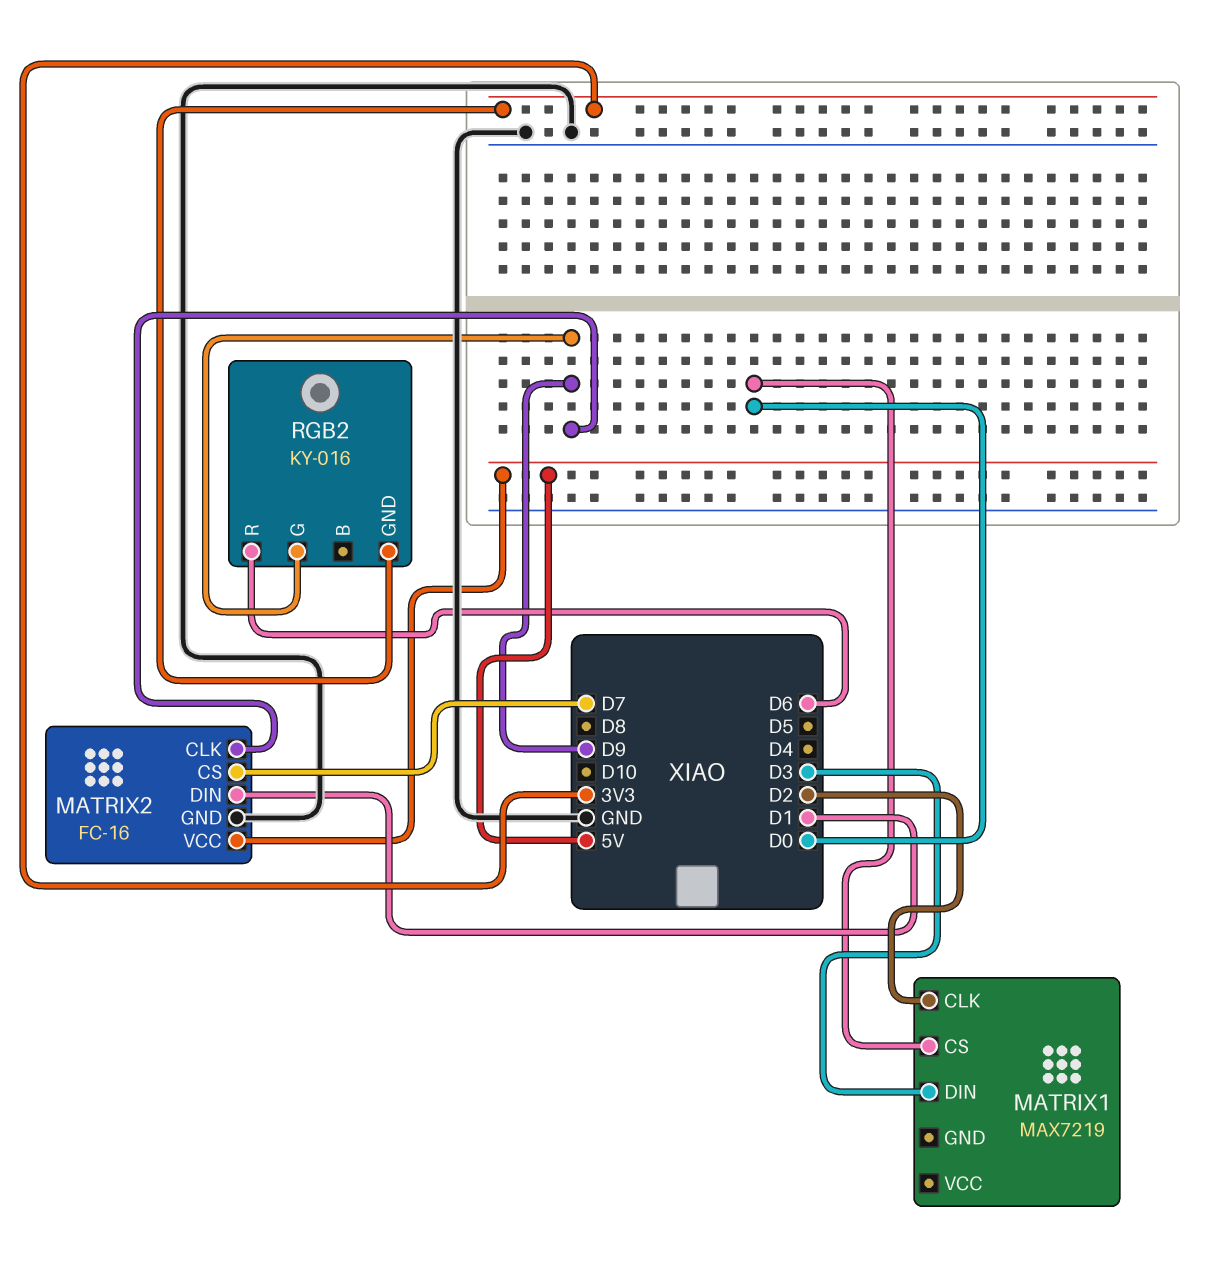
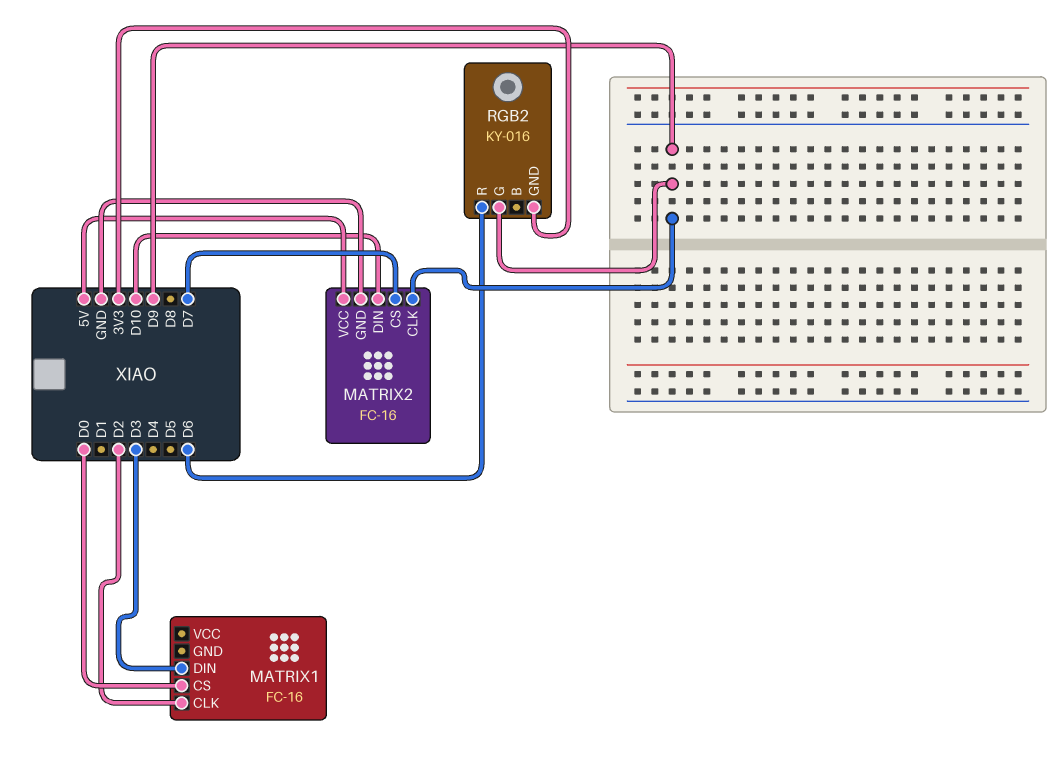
MATRIX1: MAX7219 -> FC-16
MATRIX2 pin DIN: D1 -> D10

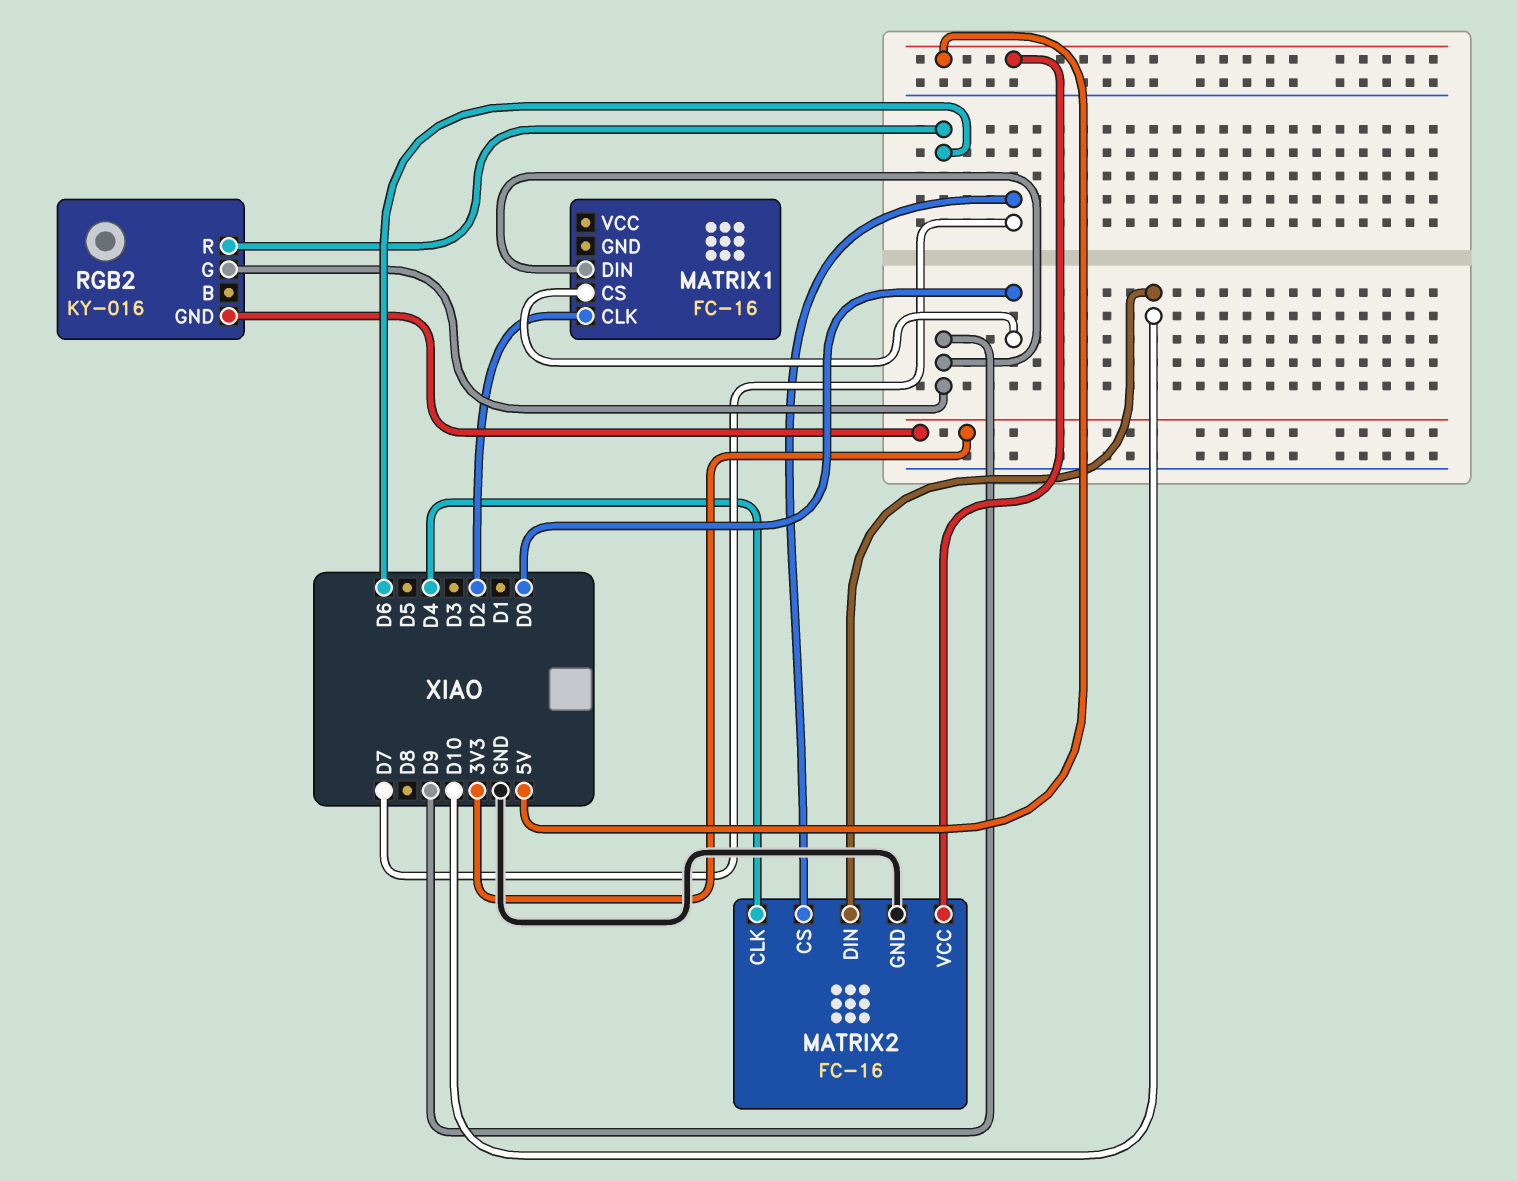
MATRIX1 pin DIN: D3 -> D9
MATRIX2 pin CLK: D9 -> D4

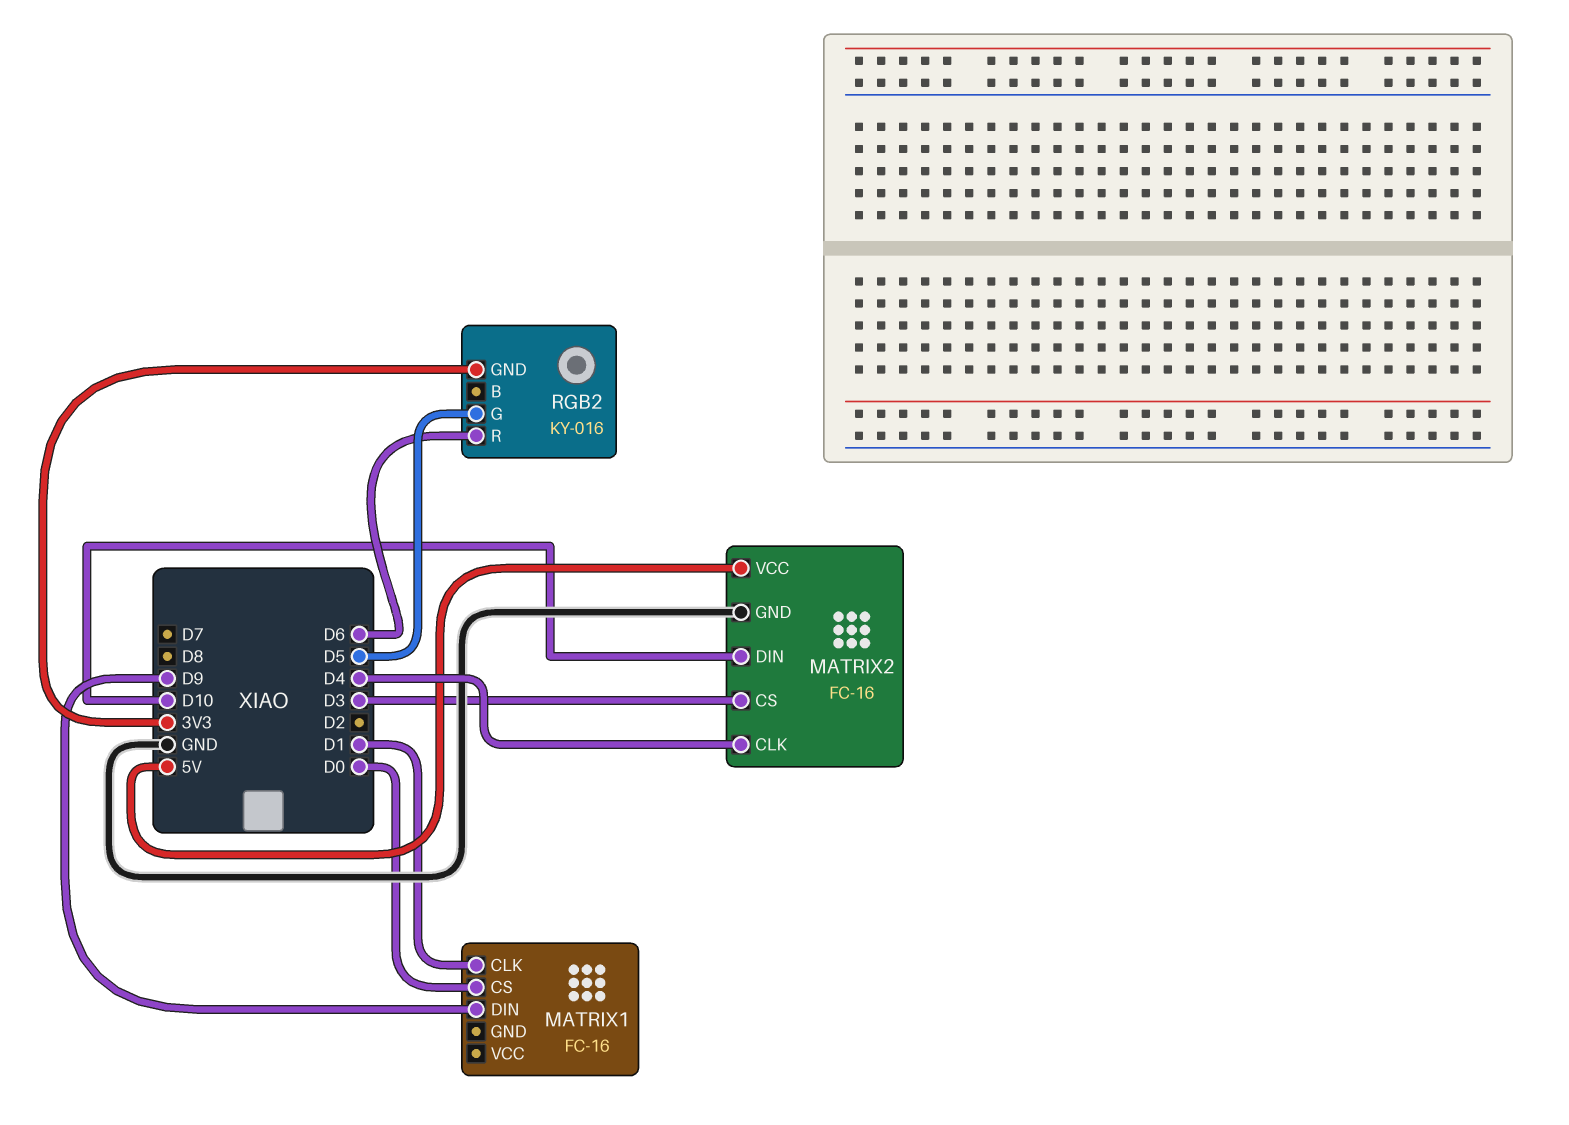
MATRIX1 pin CLK: D2 -> D1
MATRIX2 pin CS: D7 -> D3
RGB2 pin G: D9 -> D5

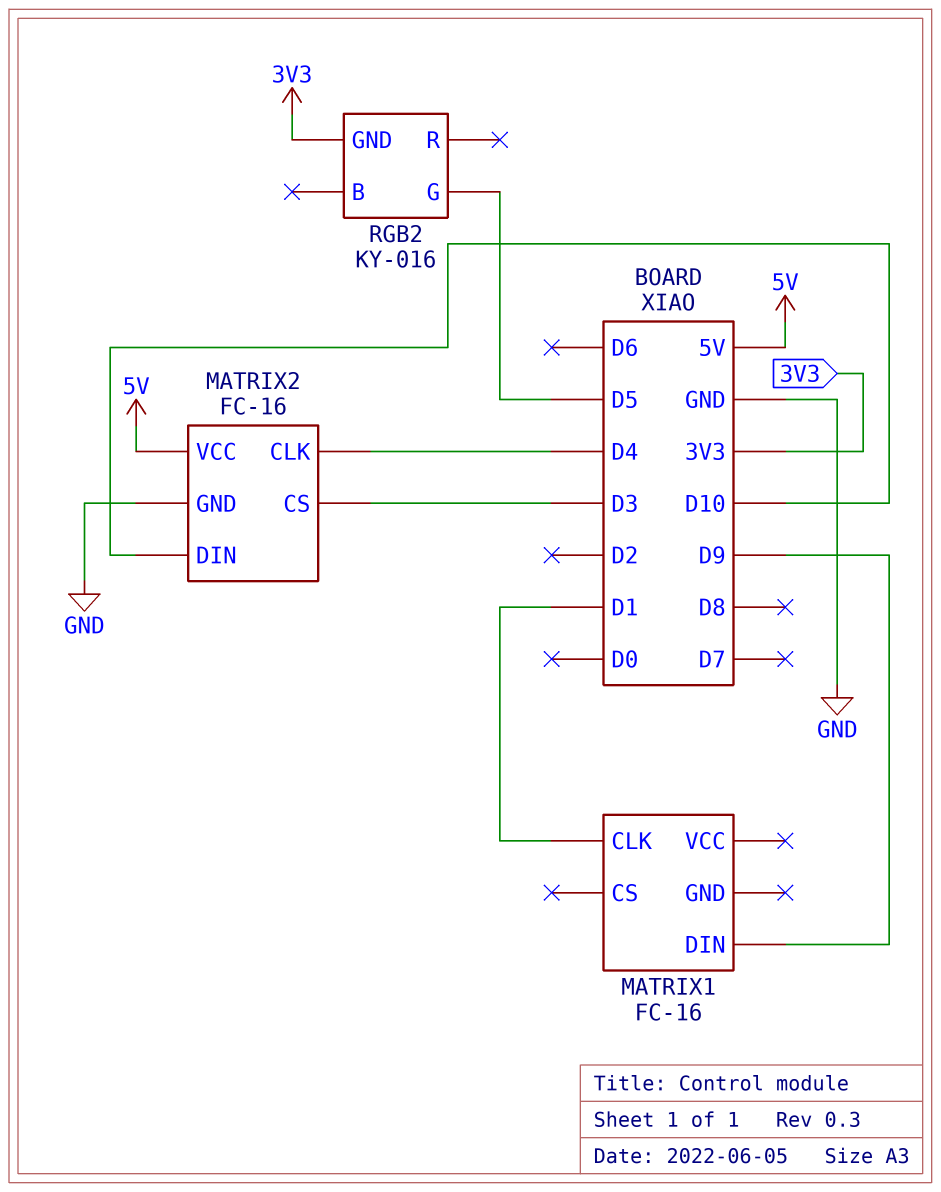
MATRIX1 pin CS: D0 -> none
RGB2 pin R: D6 -> none

